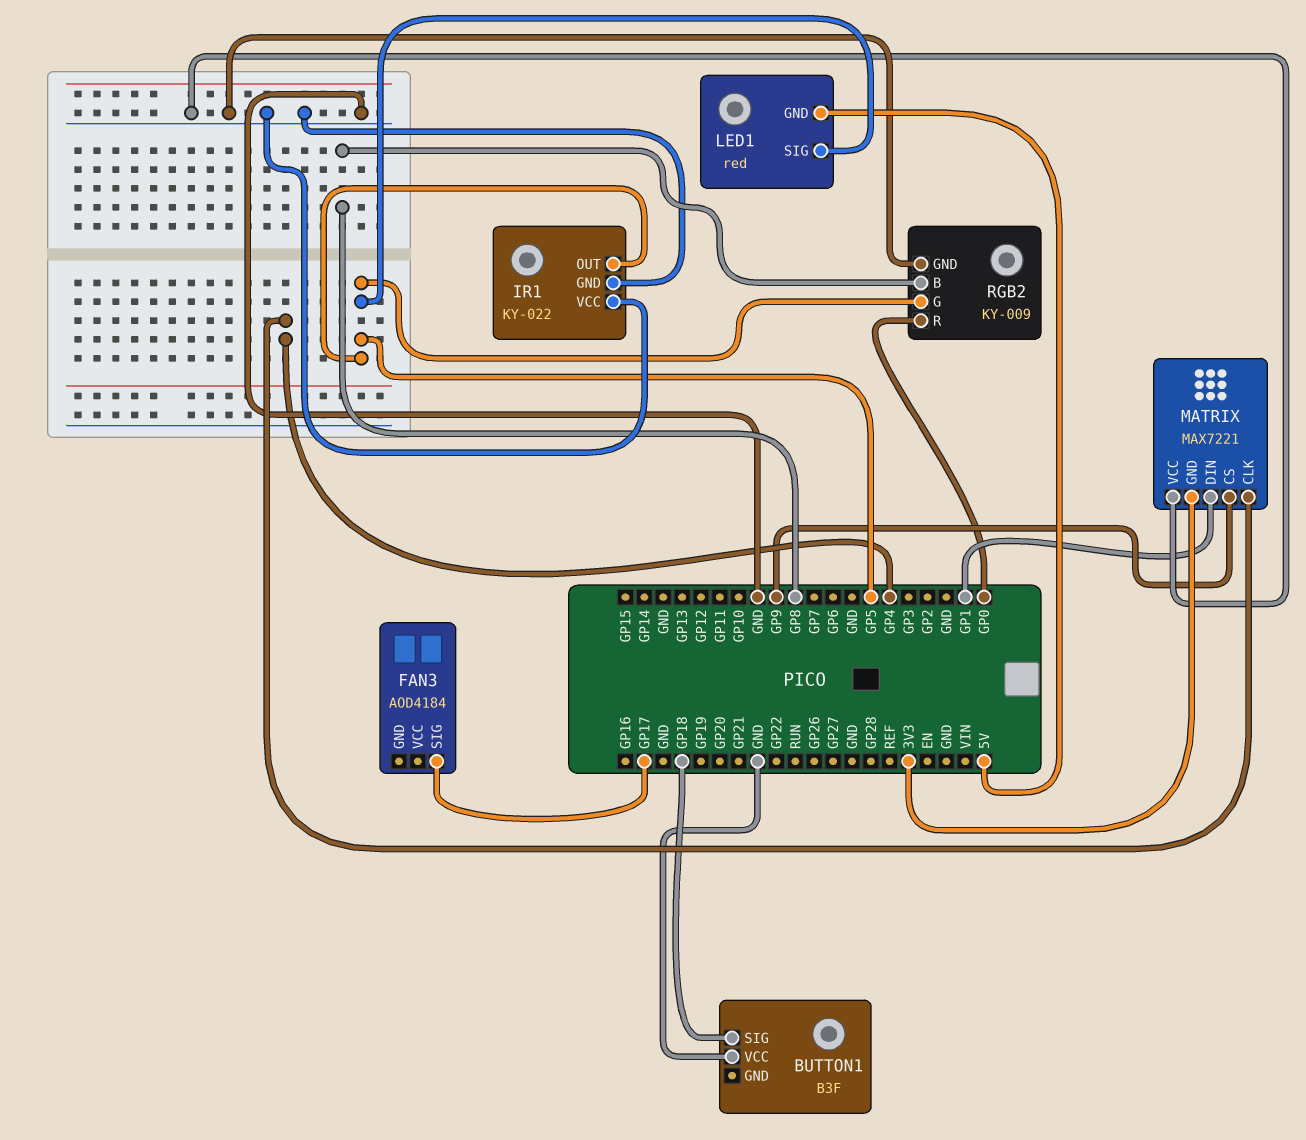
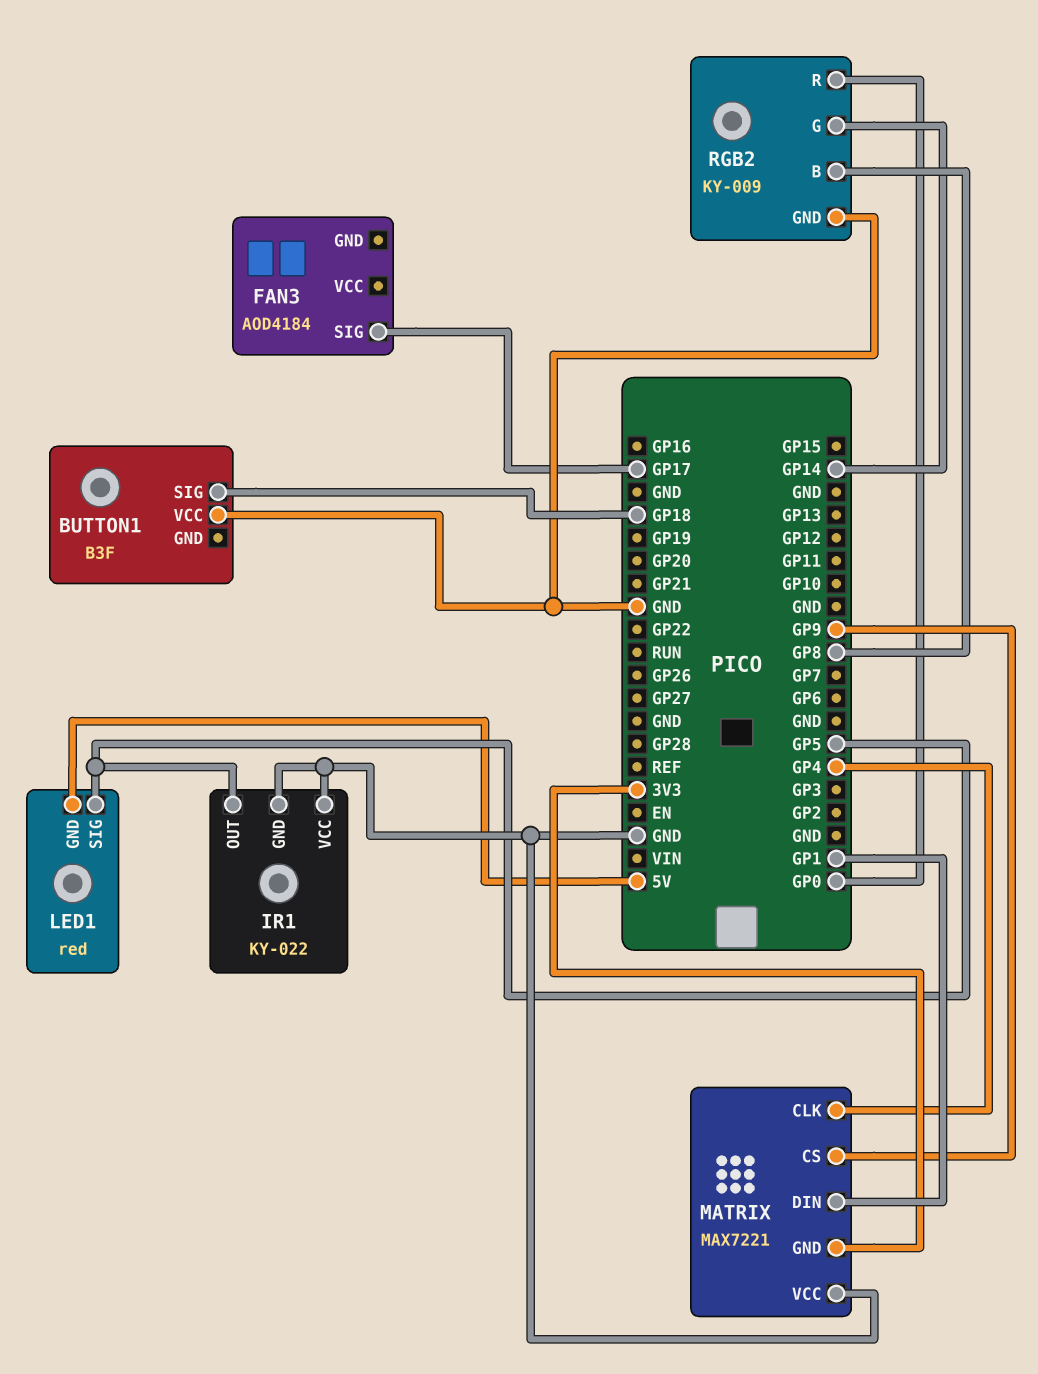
RGB2 pin G: GP5 -> GP14

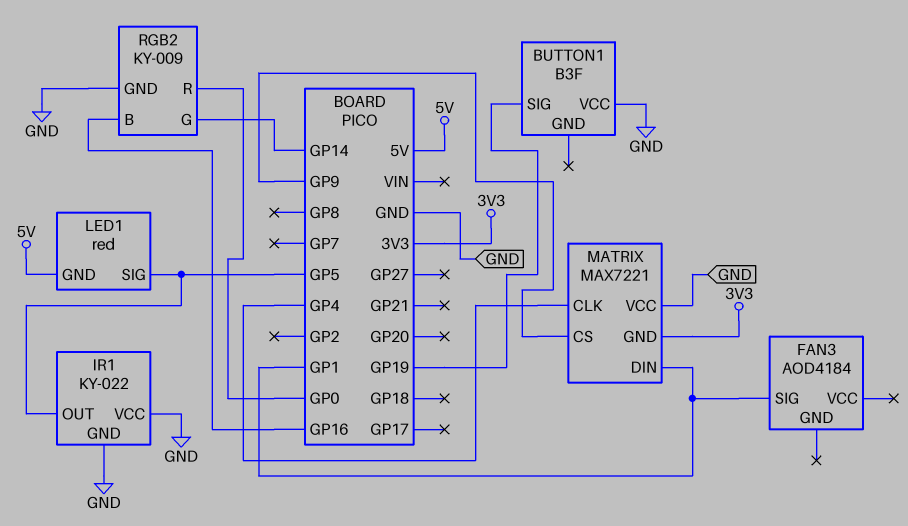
BUTTON1 pin SIG: GP18 -> GP19
FAN3 pin SIG: GP17 -> GP1
RGB2 pin B: GP8 -> GP16

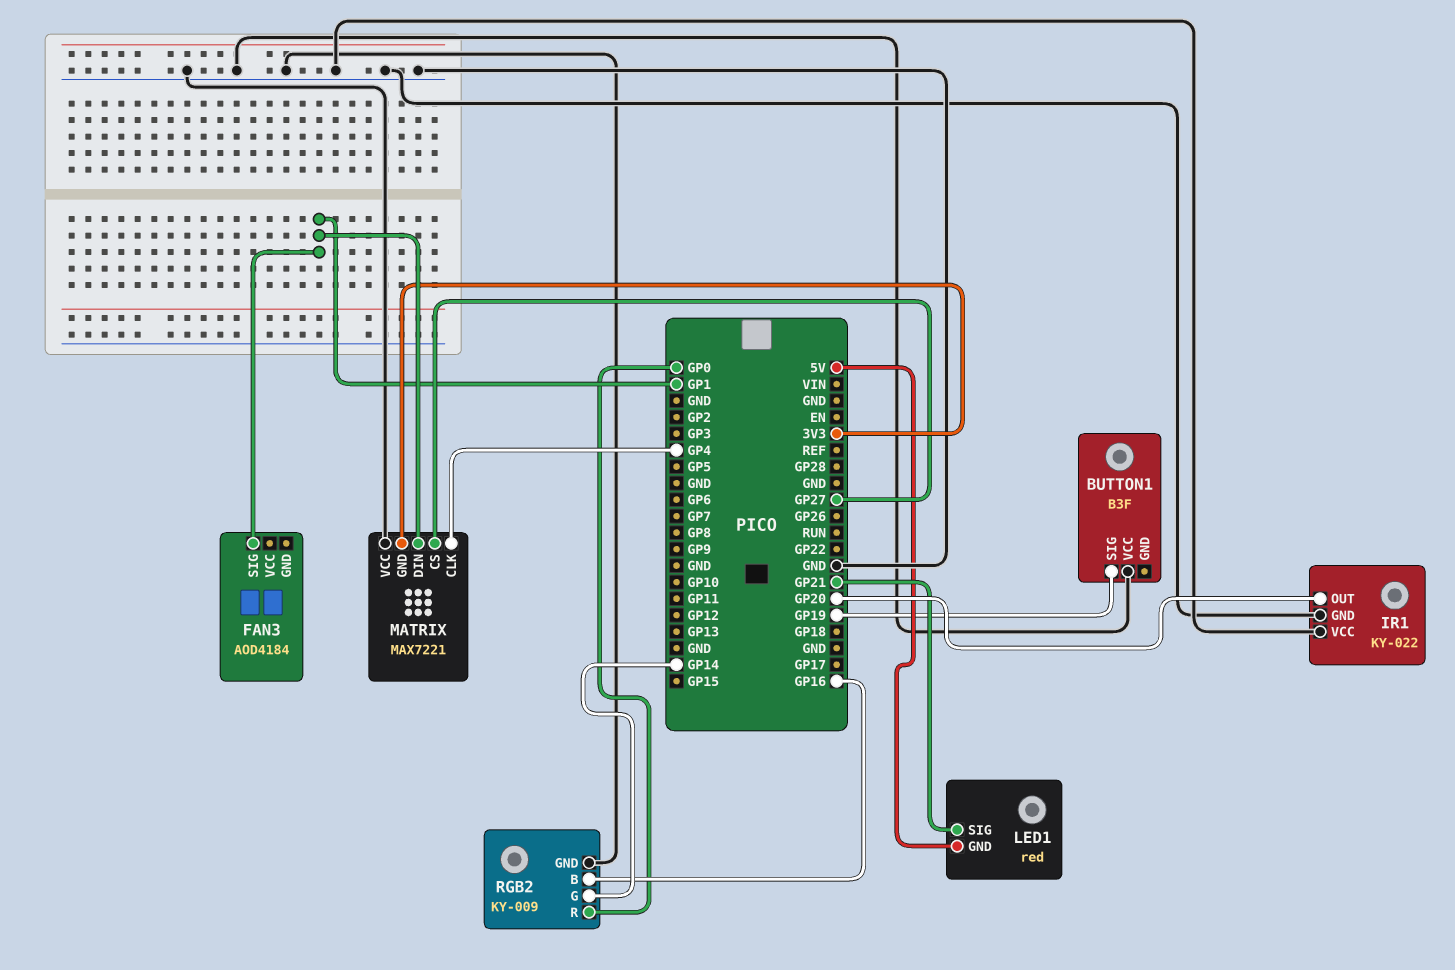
IR1 pin OUT: GP5 -> GP20
LED1 pin SIG: GP5 -> GP21
MATRIX pin CS: GP9 -> GP27

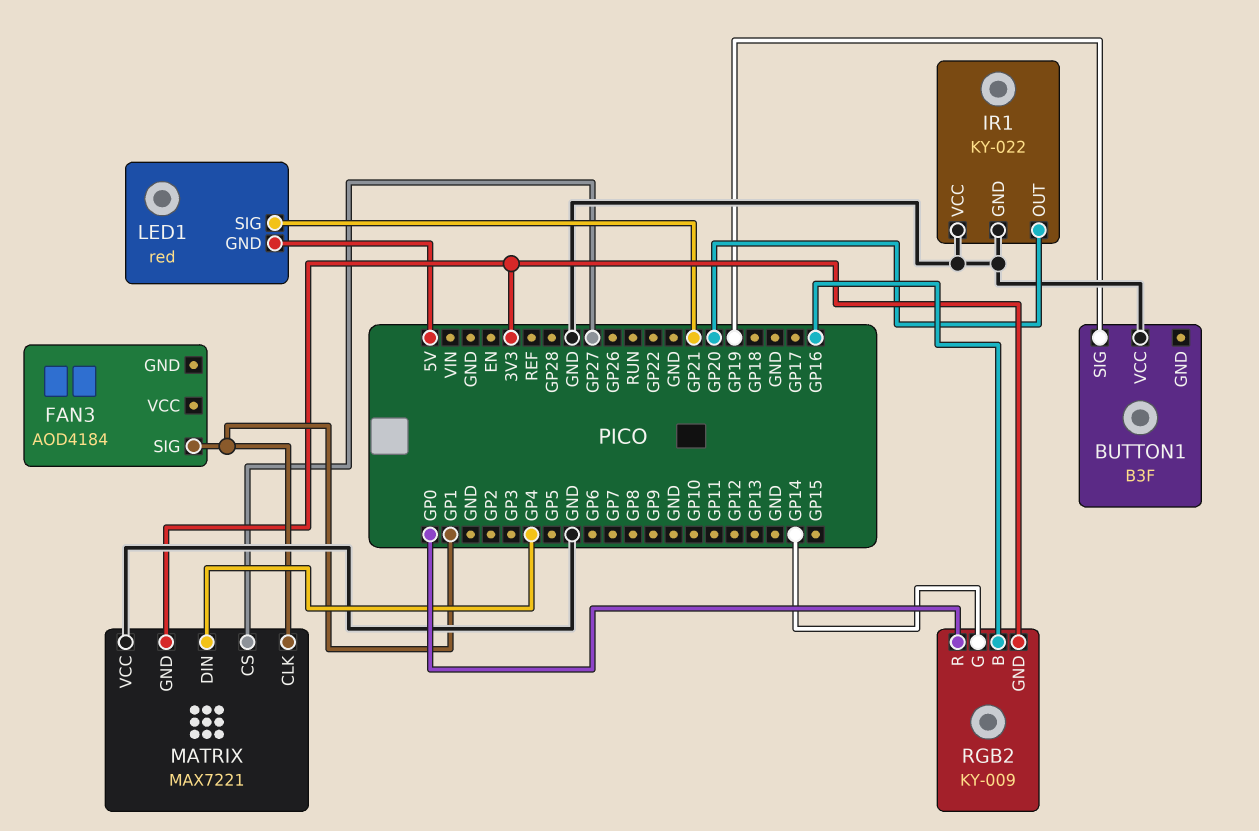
MATRIX pin CLK: GP4 -> GP1
MATRIX pin DIN: GP1 -> GP4
RGB2 pin GND: GND -> 3V3

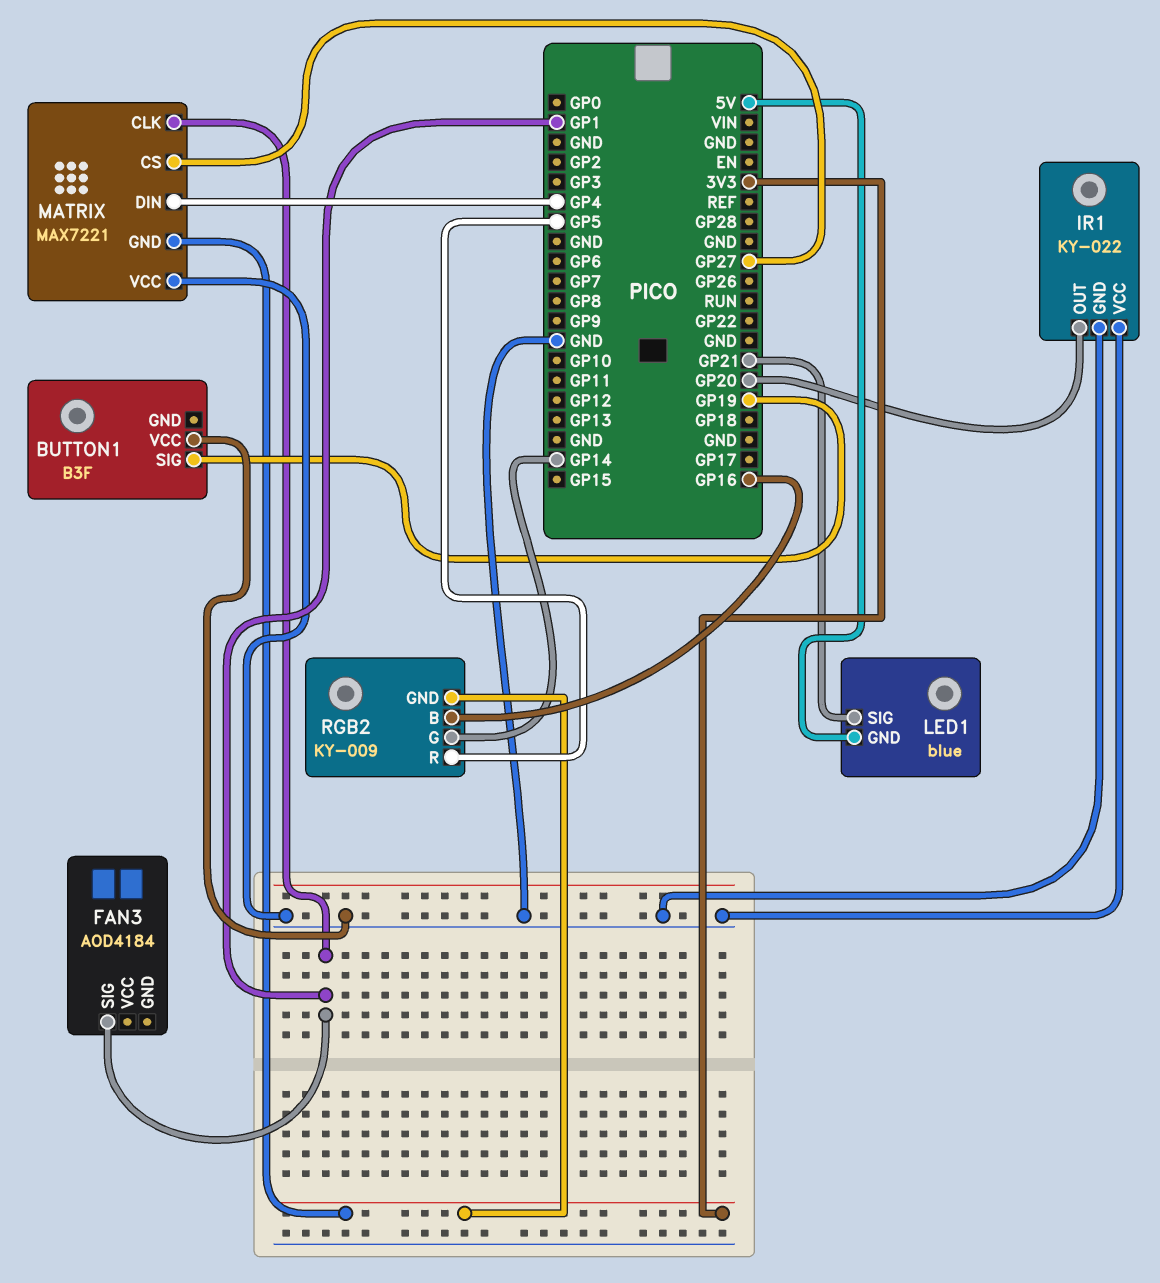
LED1: red -> blue
RGB2 pin R: GP0 -> GP5

